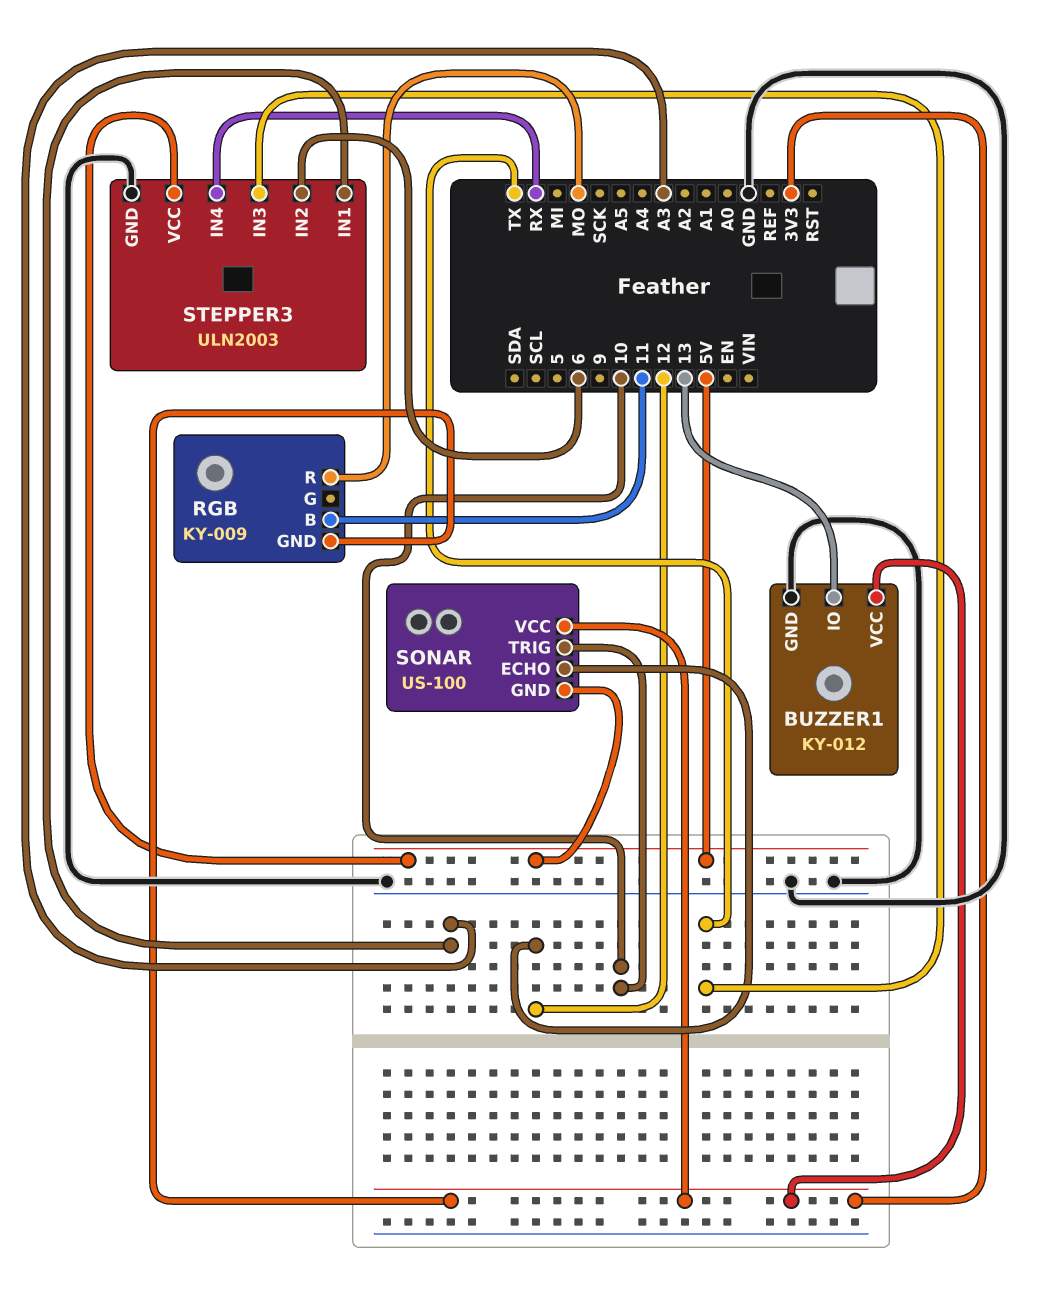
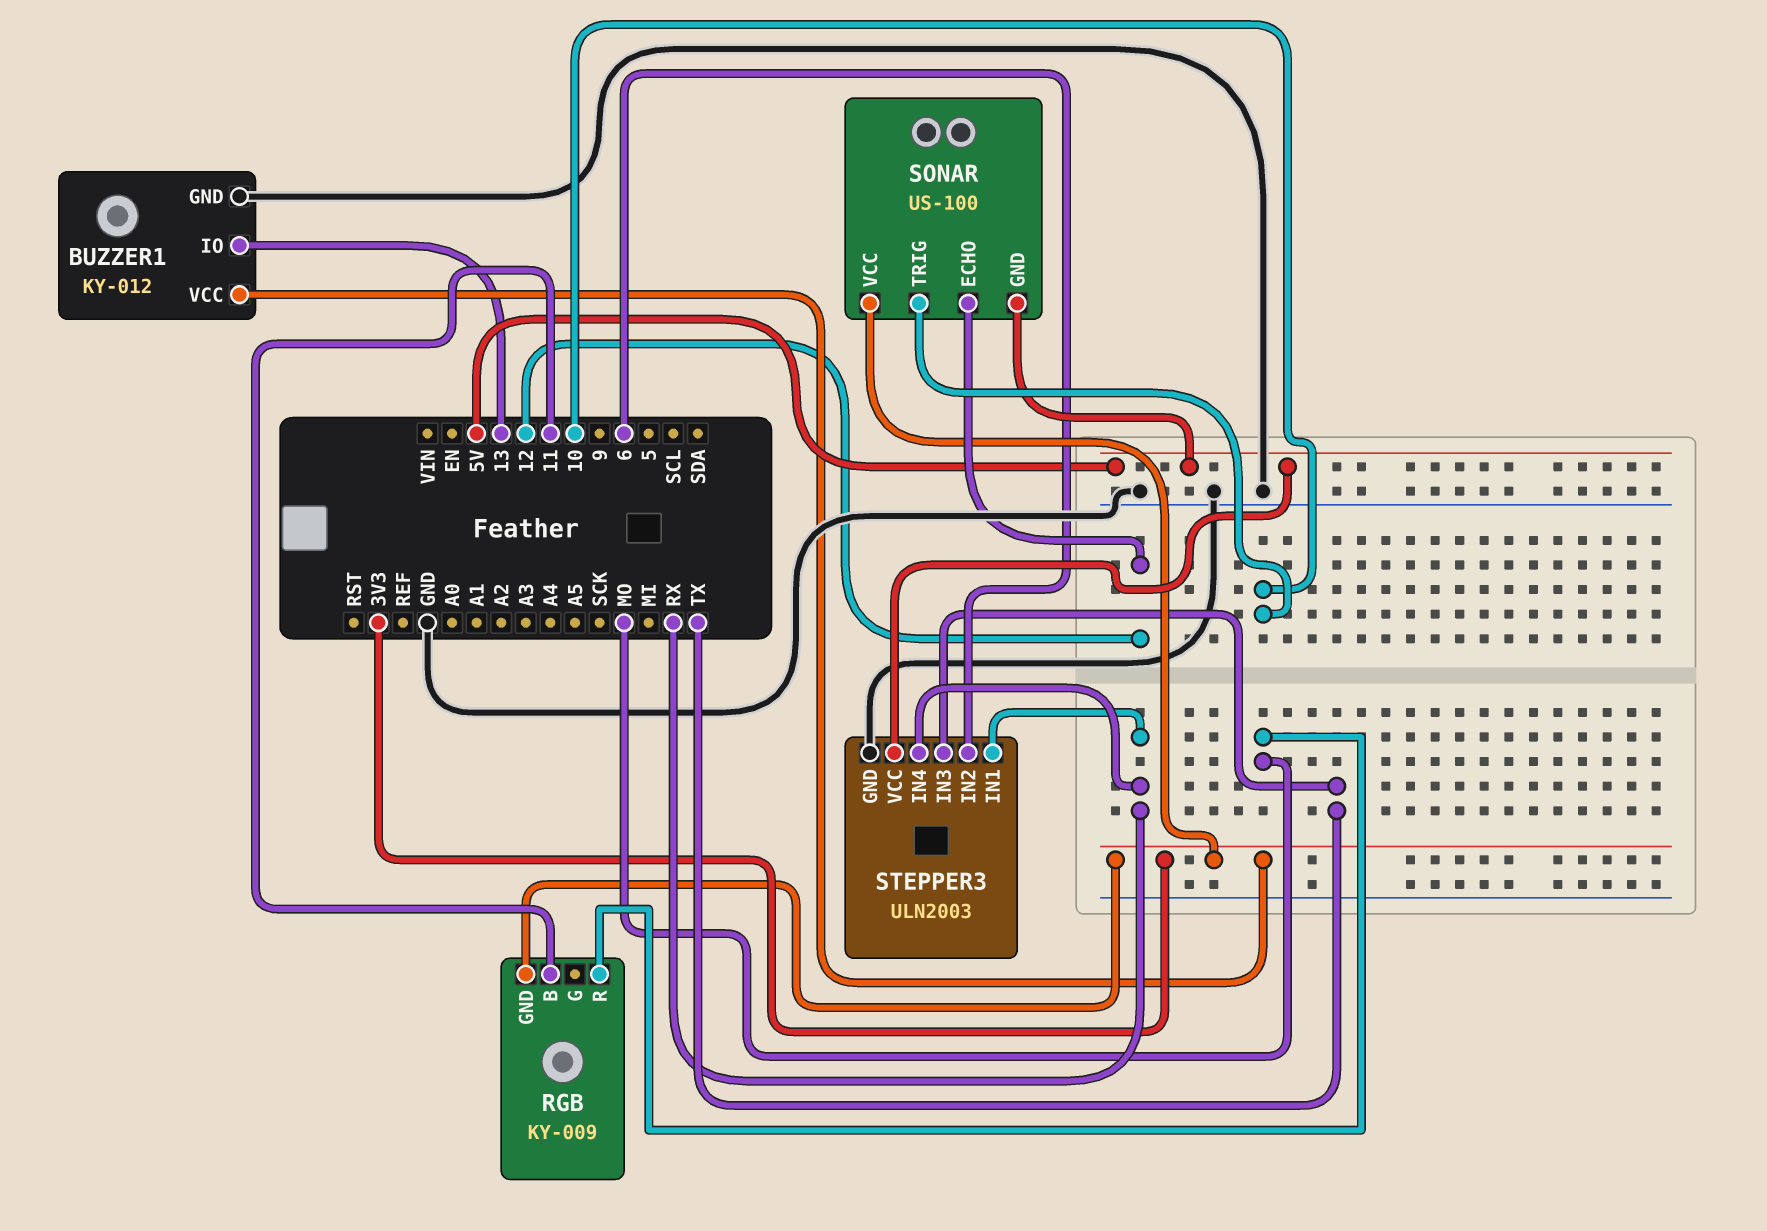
STEPPER3 pin IN1: A3 -> RX

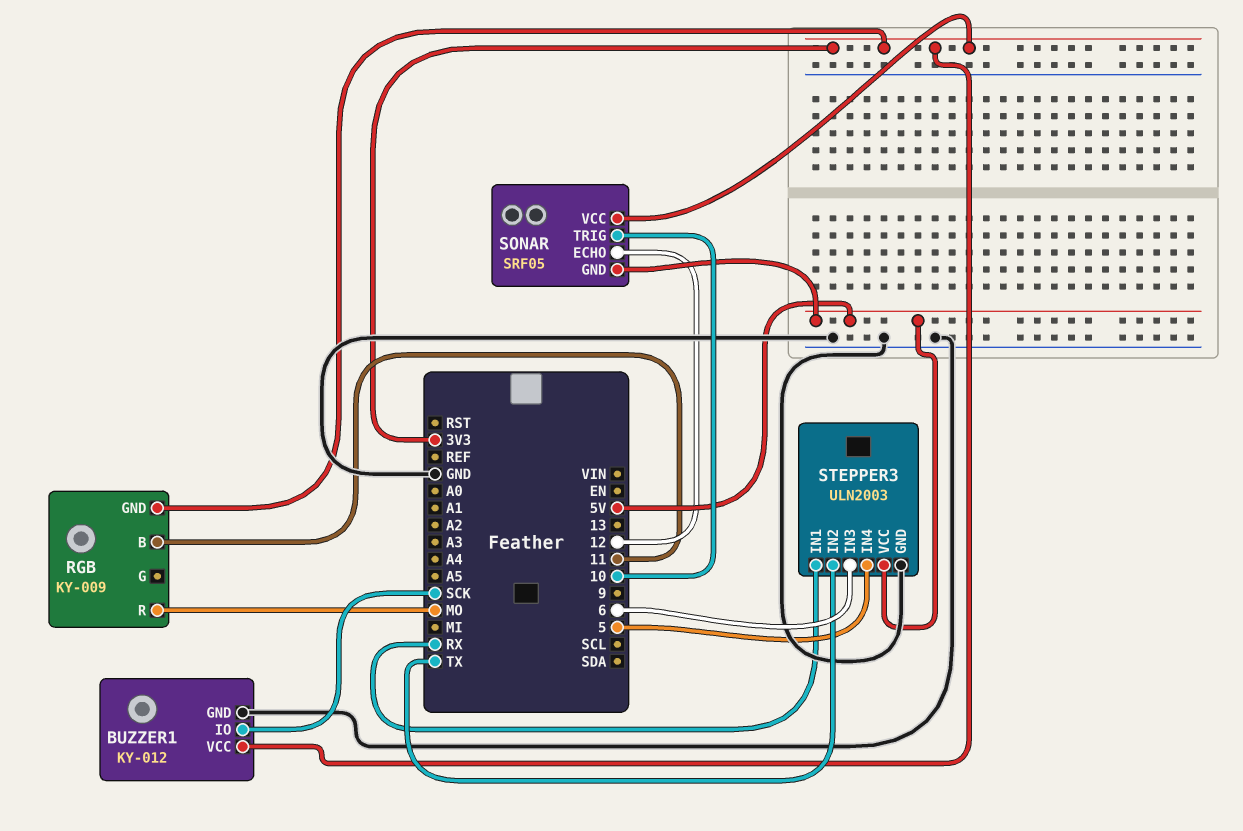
BUZZER1 pin IO: 13 -> SCK
SONAR: US-100 -> SRF05
STEPPER3 pin IN2: 6 -> TX
STEPPER3 pin IN3: TX -> 6
STEPPER3 pin IN4: RX -> 5

